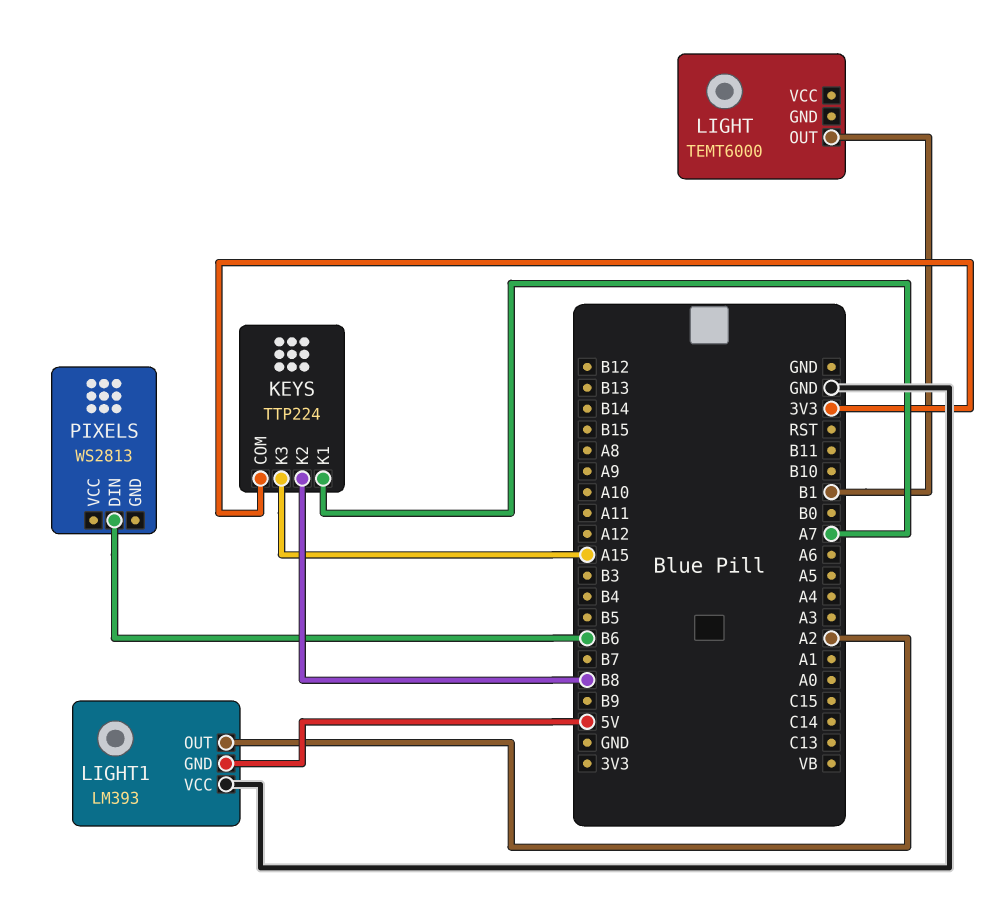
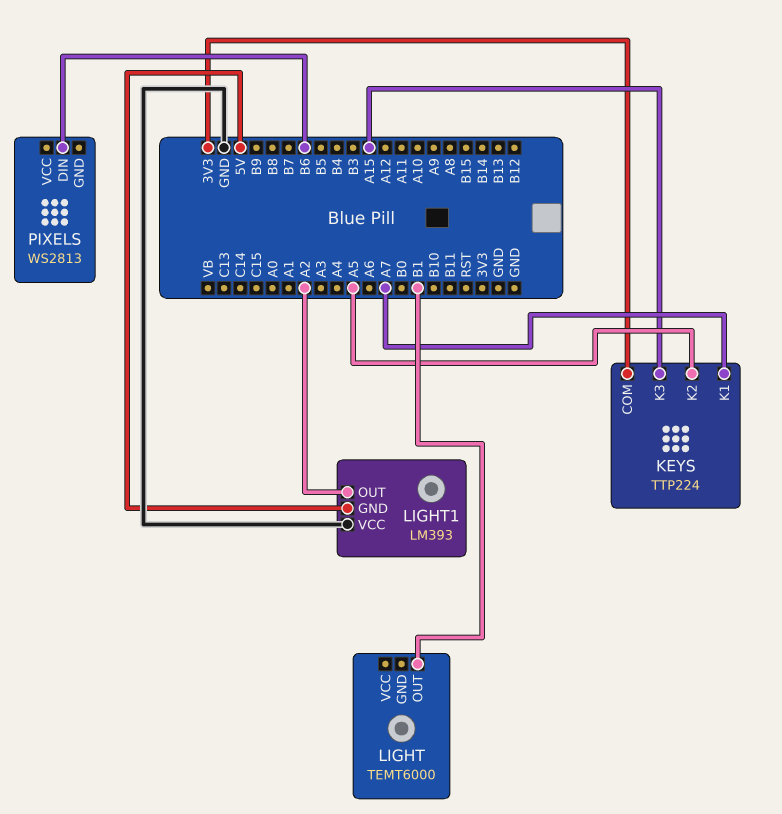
KEYS pin K2: B8 -> A5

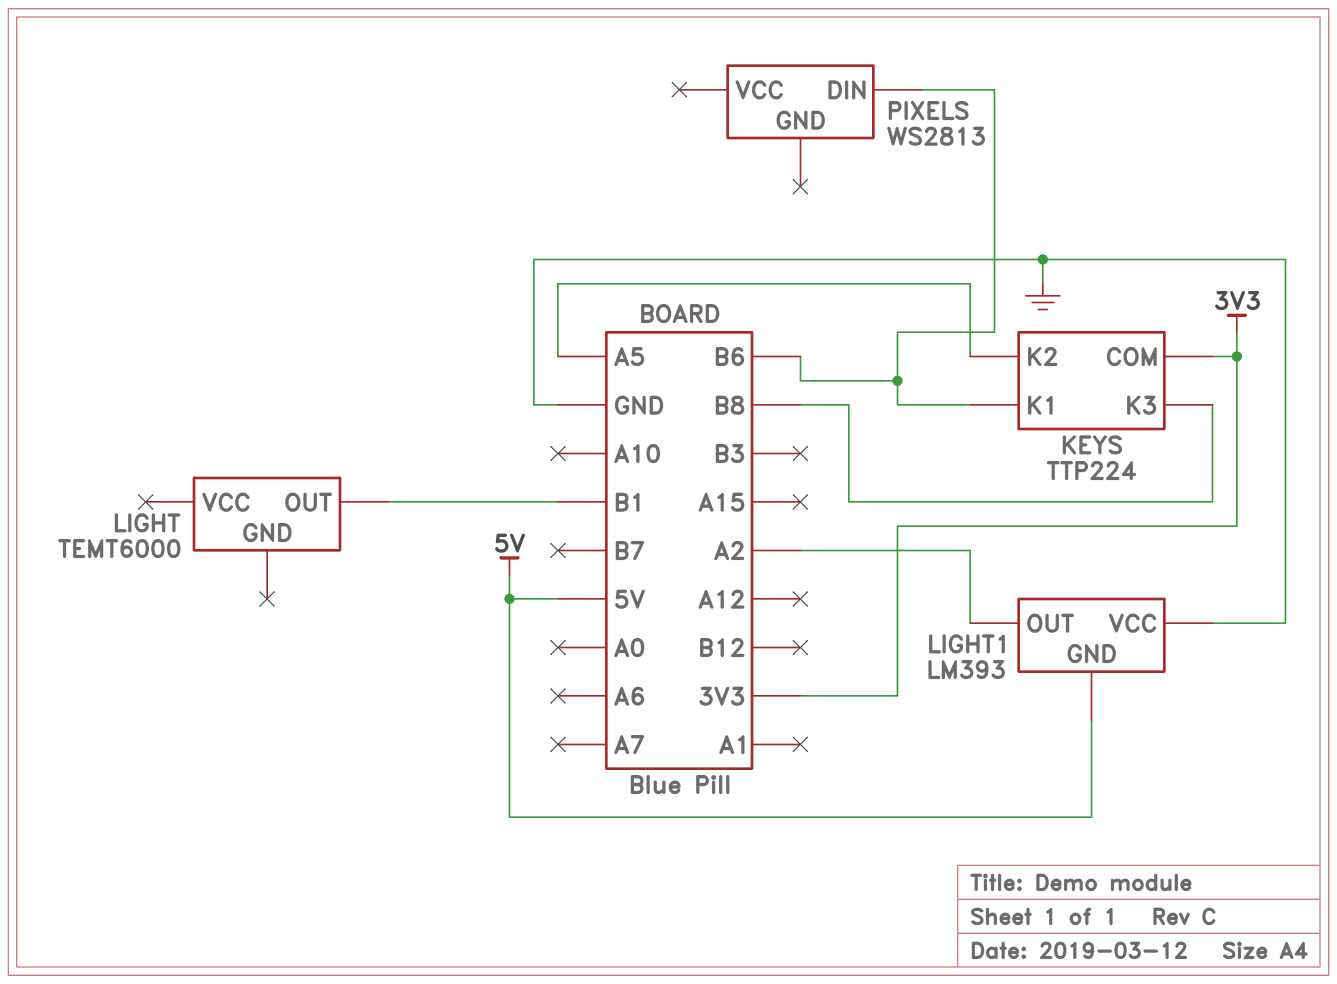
KEYS pin K1: A7 -> B6
KEYS pin K3: A15 -> B8

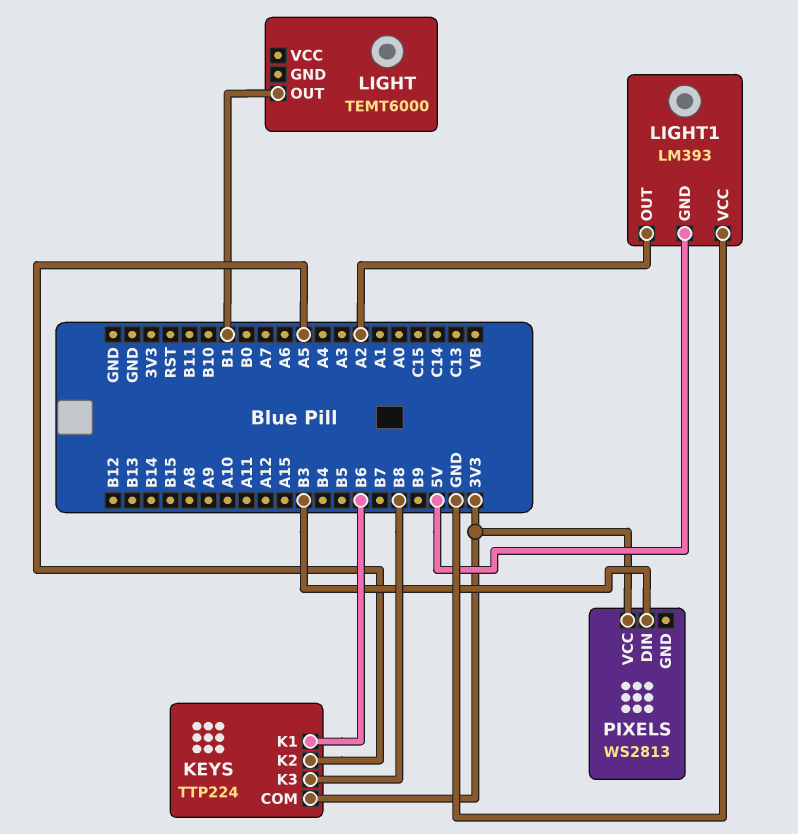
PIXELS pin DIN: B6 -> B3
PIXELS pin VCC: none -> 3V3

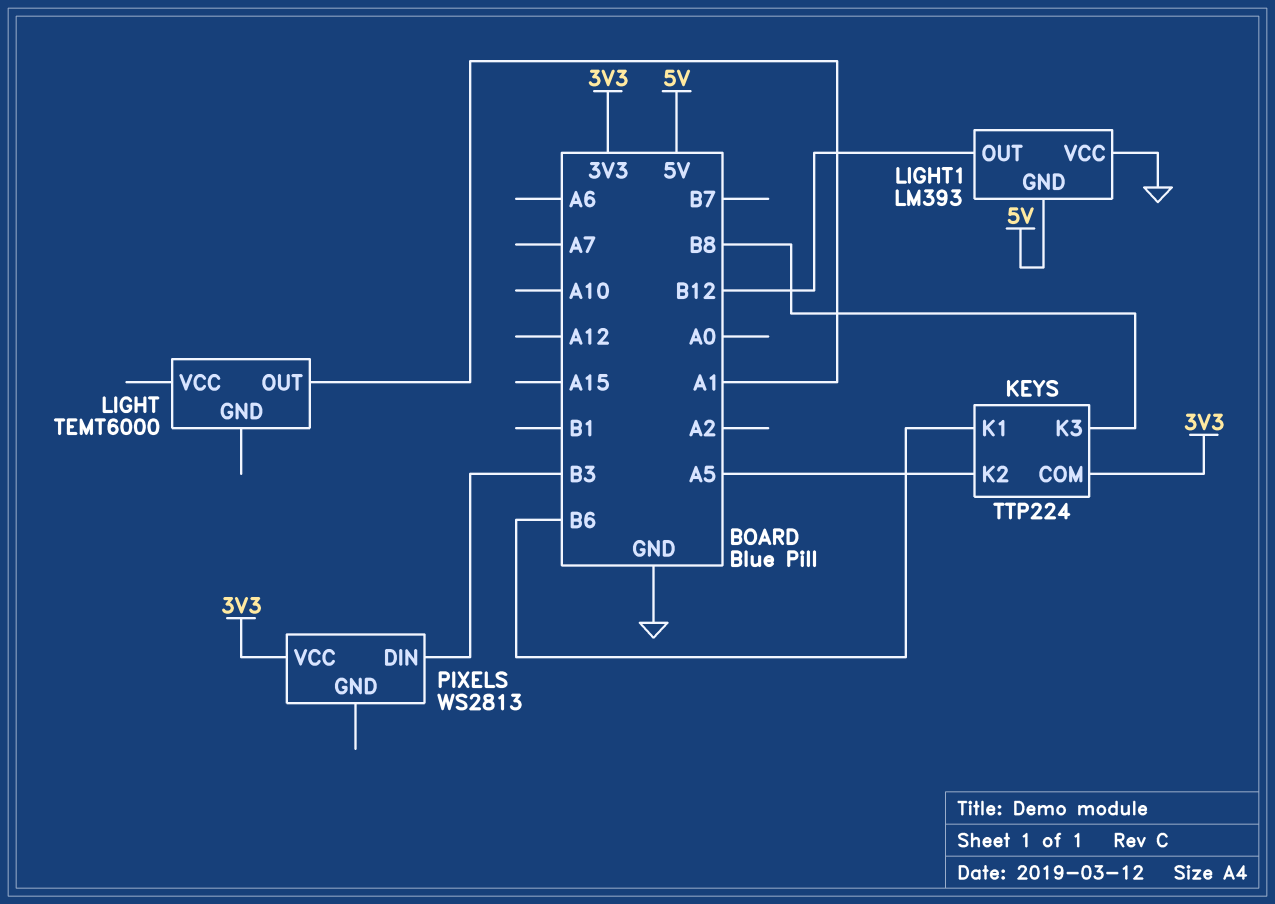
LIGHT pin OUT: B1 -> A1
LIGHT1 pin OUT: A2 -> B12

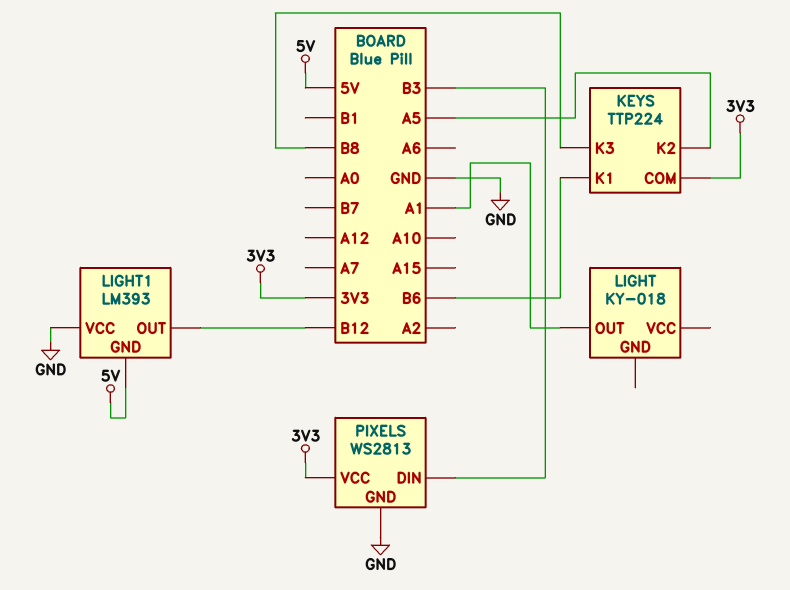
LIGHT: TEMT6000 -> KY-018
PIXELS pin GND: none -> GND

